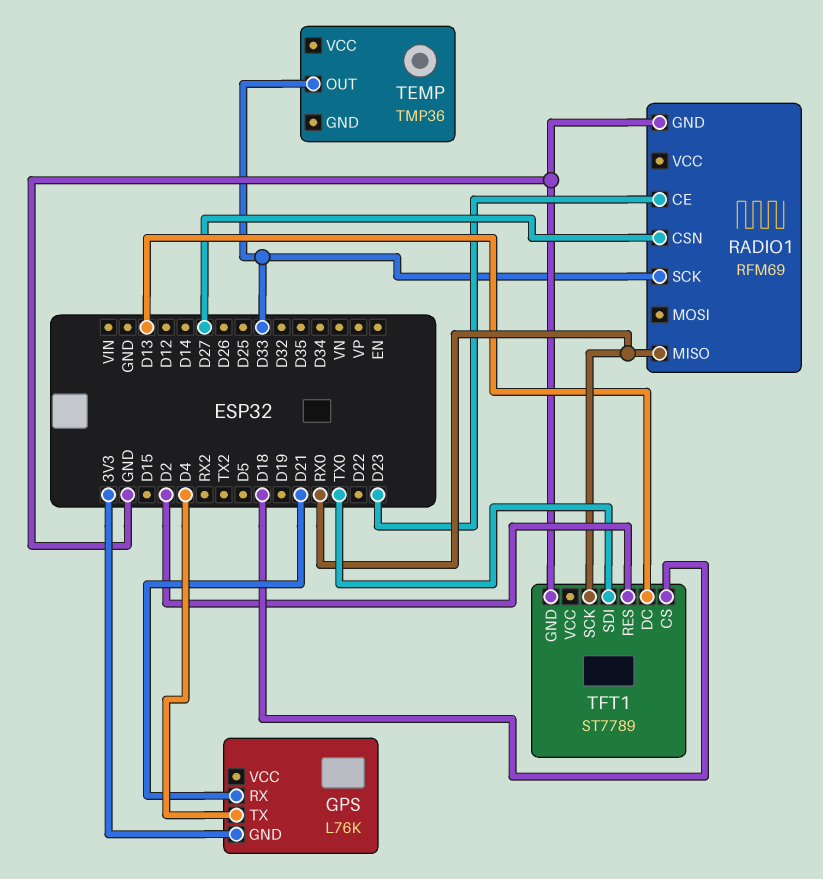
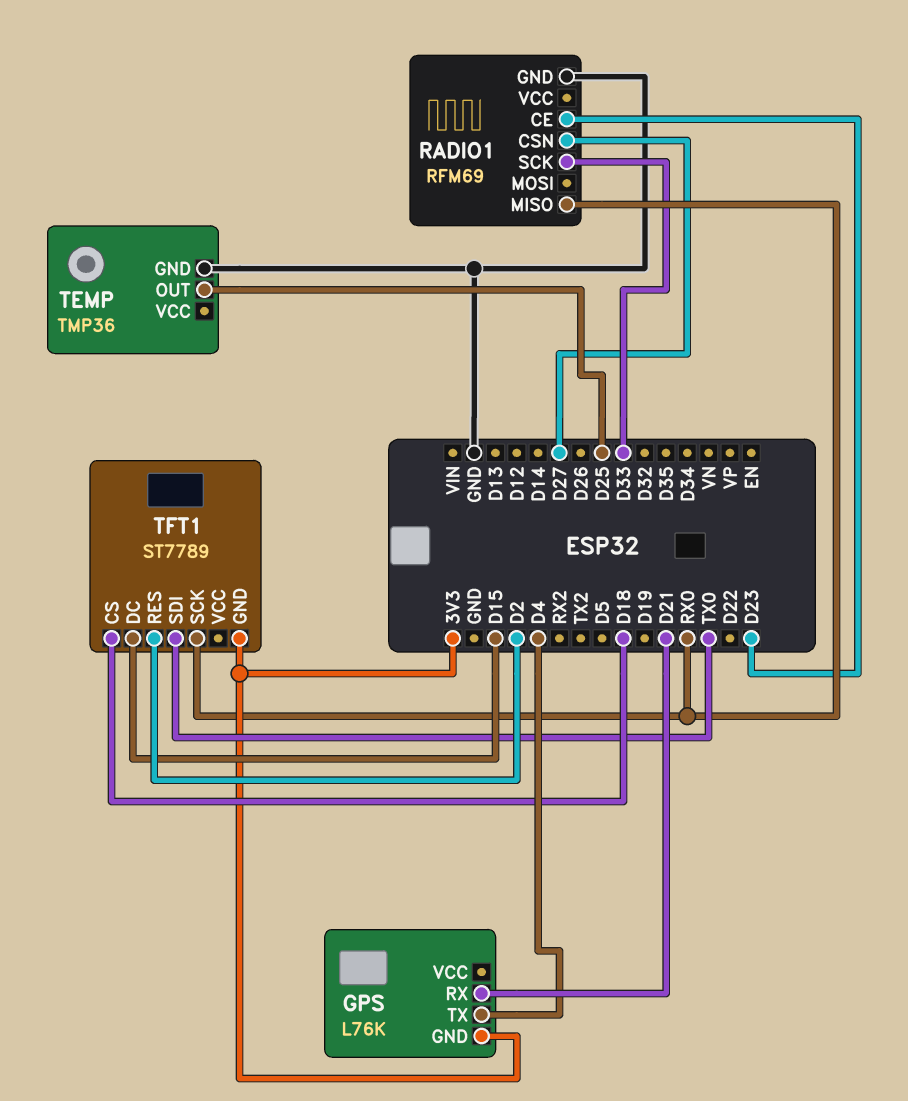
TEMP pin GND: none -> GND
TEMP pin OUT: D33 -> D25
TFT1 pin DC: D13 -> D15
TFT1 pin GND: GND -> 3V3

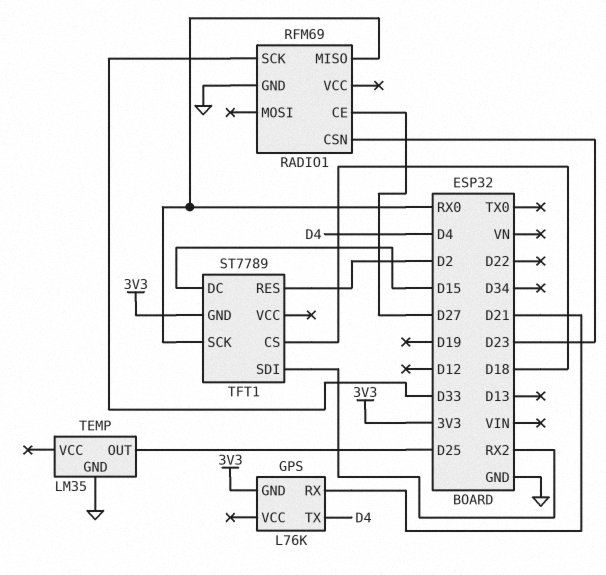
RADIO1 pin CE: D23 -> D27
RADIO1 pin CSN: D27 -> D23
TEMP: TMP36 -> LM35
TFT1 pin SDI: TX0 -> RX2

